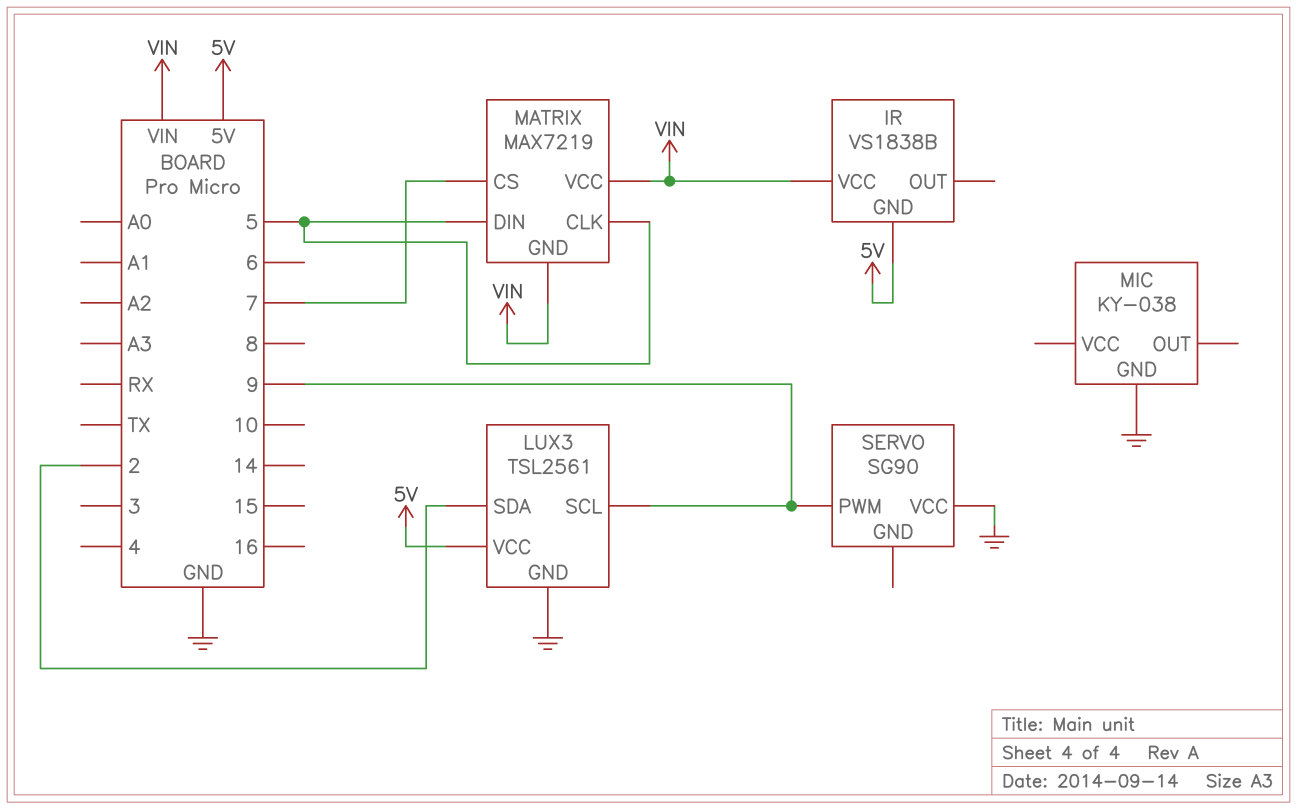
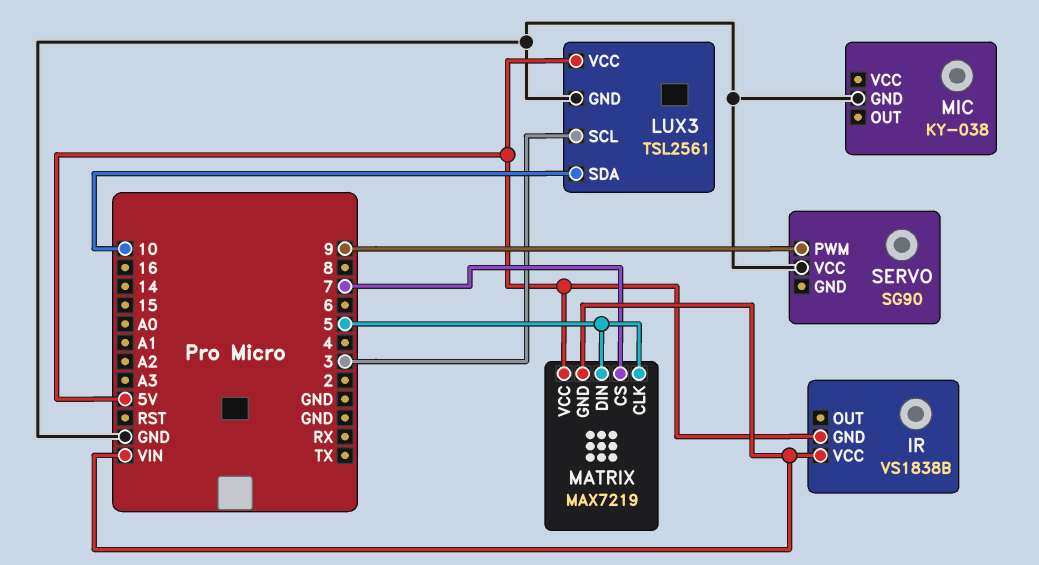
LUX3 pin SCL: 9 -> 3
LUX3 pin SDA: 2 -> 10
MATRIX pin VCC: VIN -> 5V

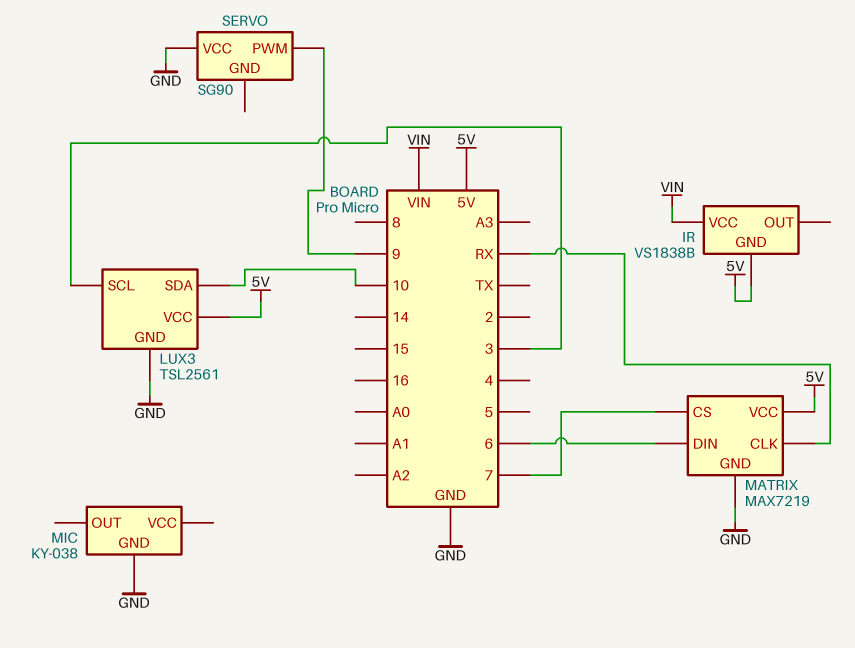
MATRIX pin CLK: 5 -> RX
MATRIX pin DIN: 5 -> 6
MATRIX pin GND: VIN -> GND

